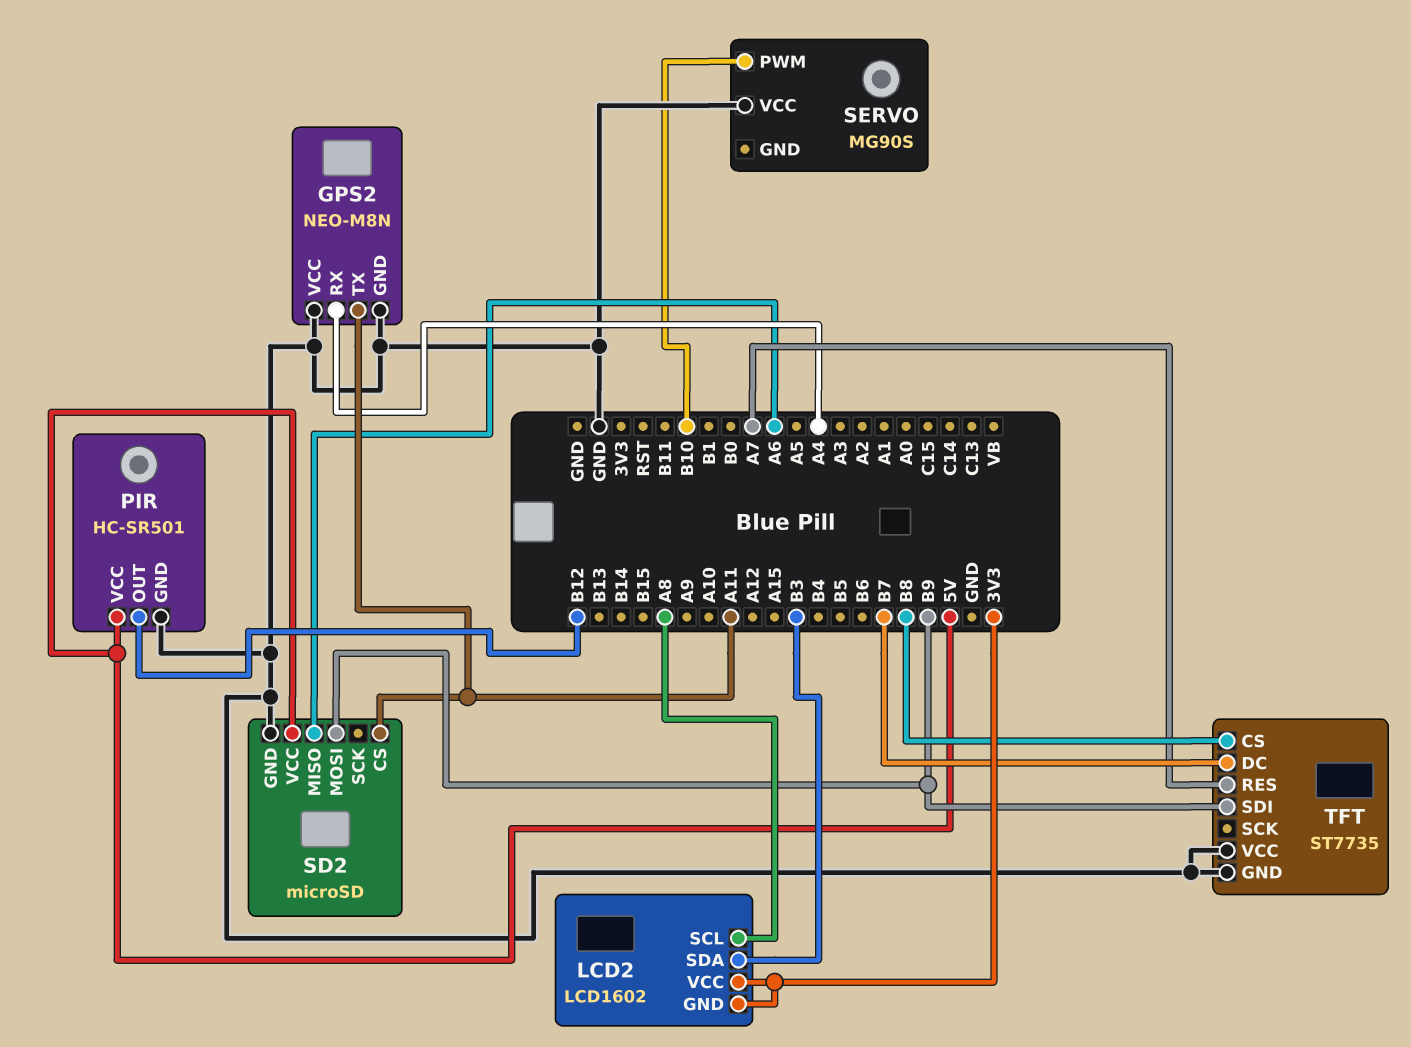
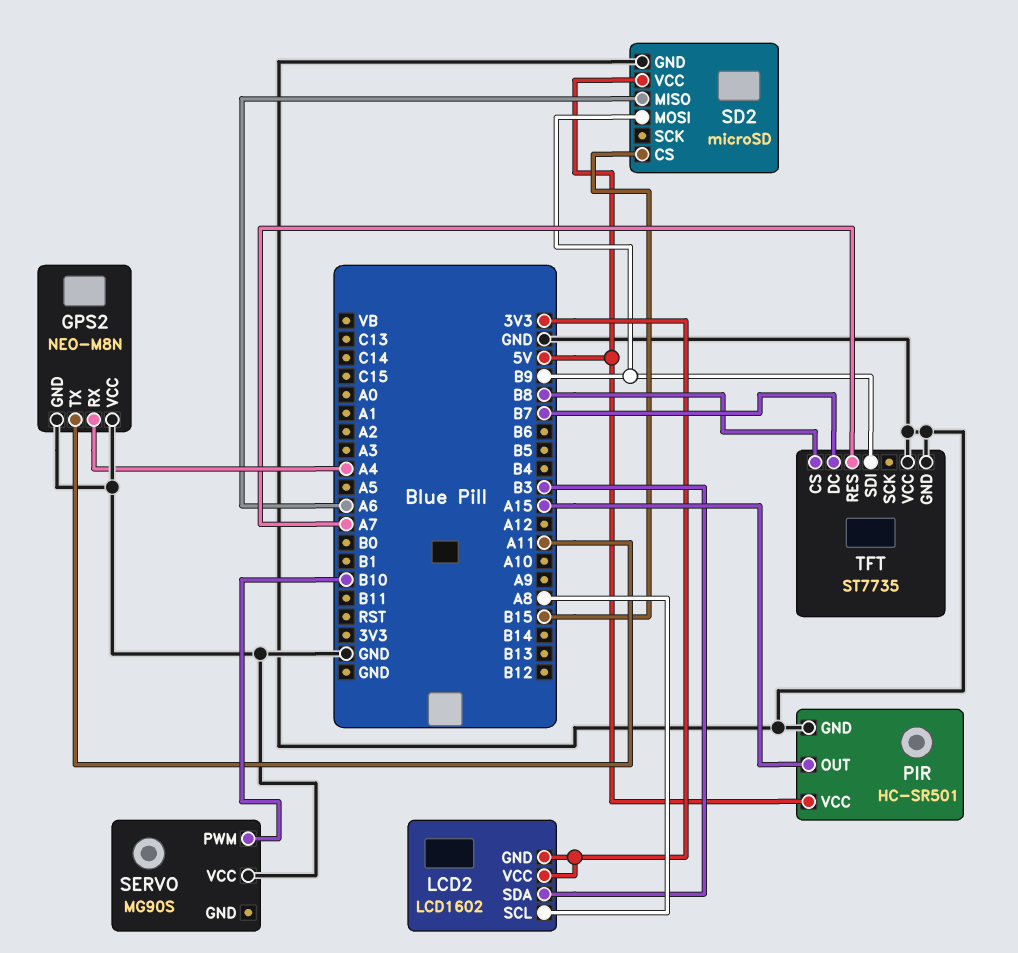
PIR pin OUT: B12 -> A15
SD2 pin CS: A11 -> B15

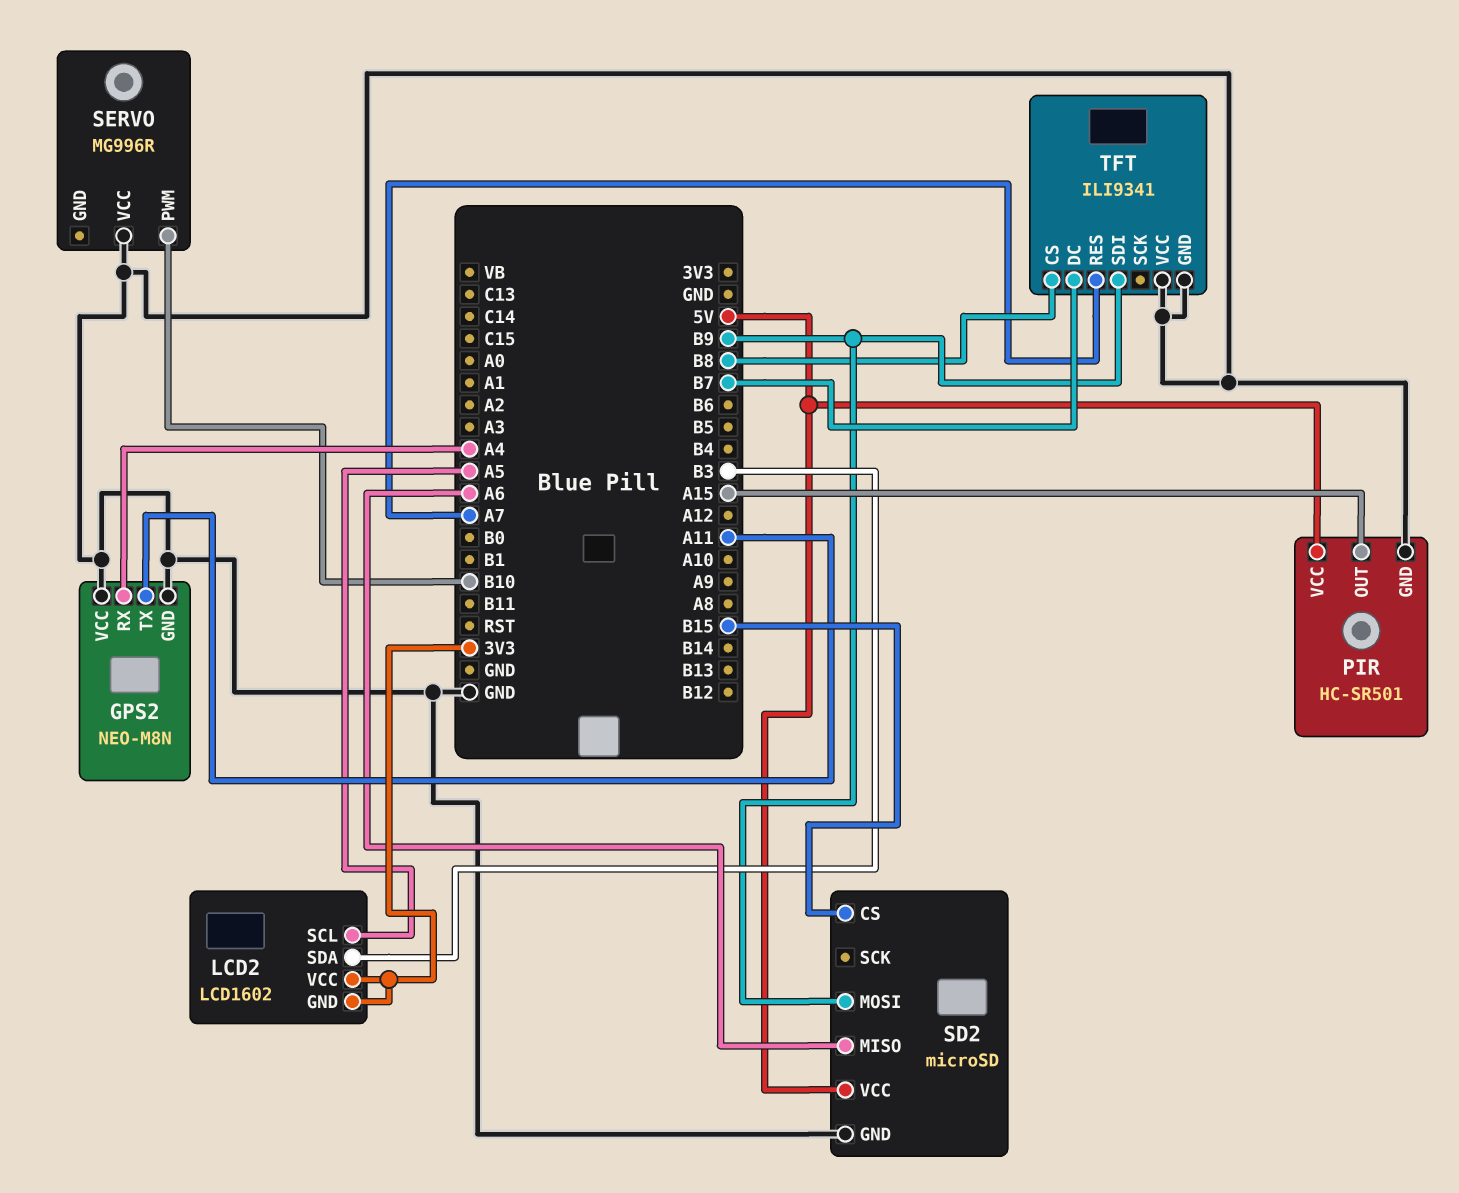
LCD2 pin SCL: A8 -> A5
SERVO: MG90S -> MG996R
TFT: ST7735 -> ILI9341

